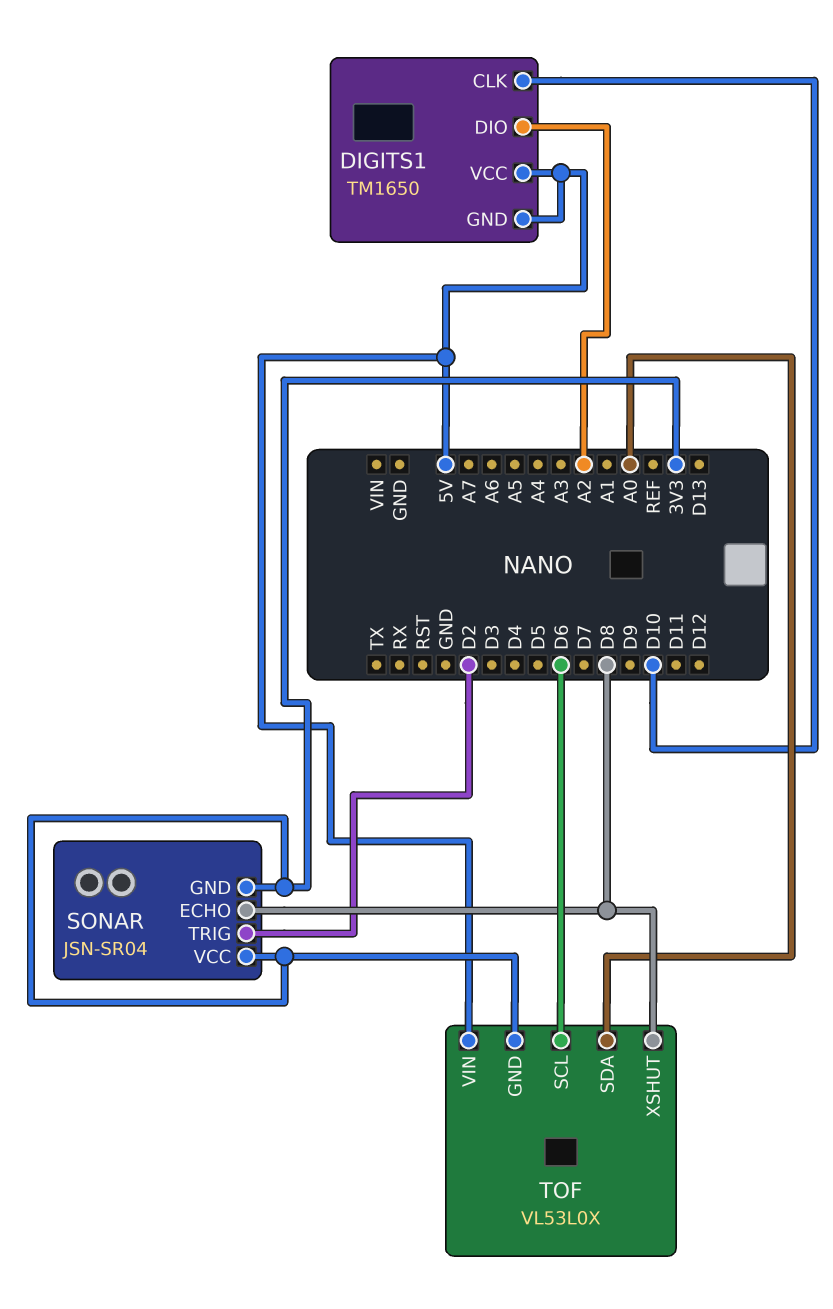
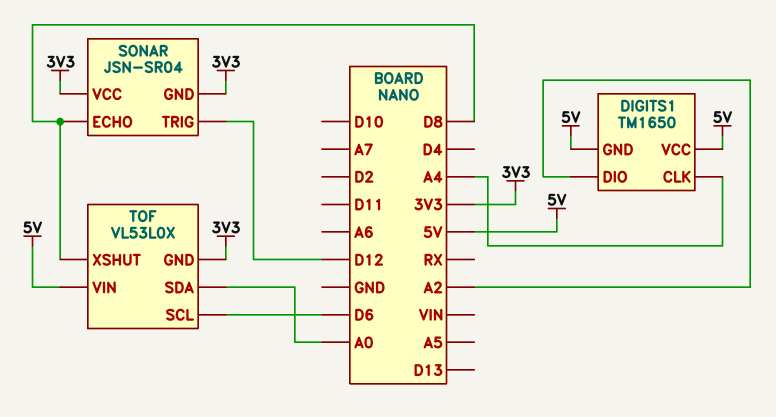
DIGITS1 pin CLK: D10 -> A4
SONAR pin TRIG: D2 -> D12

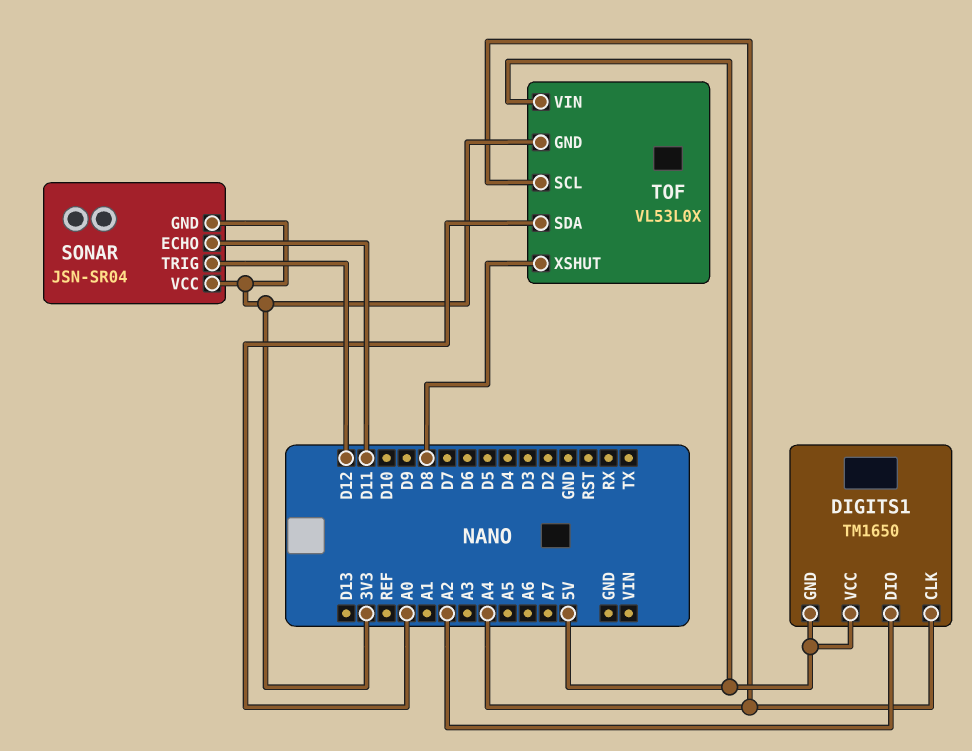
SONAR pin ECHO: D8 -> D11
TOF pin SCL: D6 -> A4

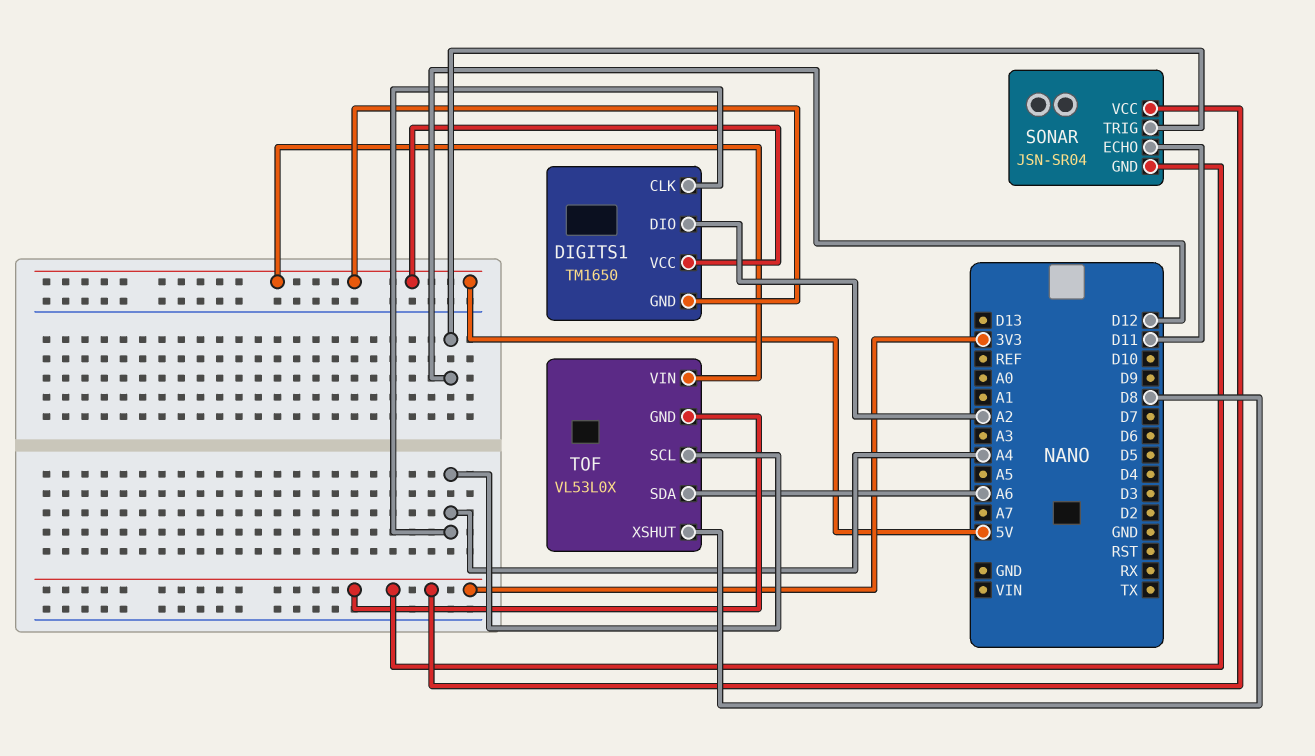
TOF pin SDA: A0 -> A6

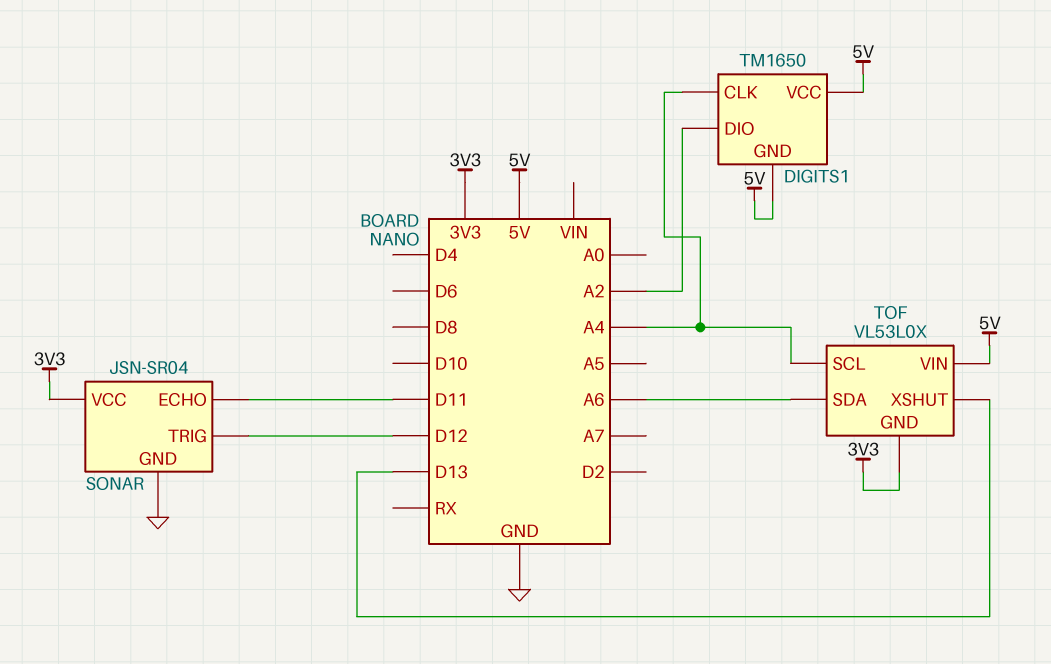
SONAR pin GND: 3V3 -> GND
TOF pin XSHUT: D8 -> D13

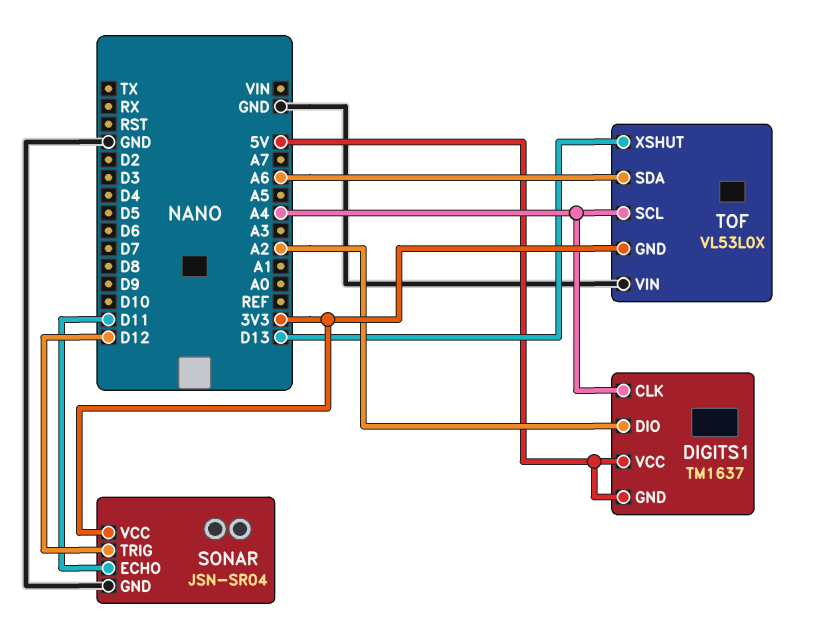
DIGITS1: TM1650 -> TM1637
TOF pin VIN: 5V -> GND

